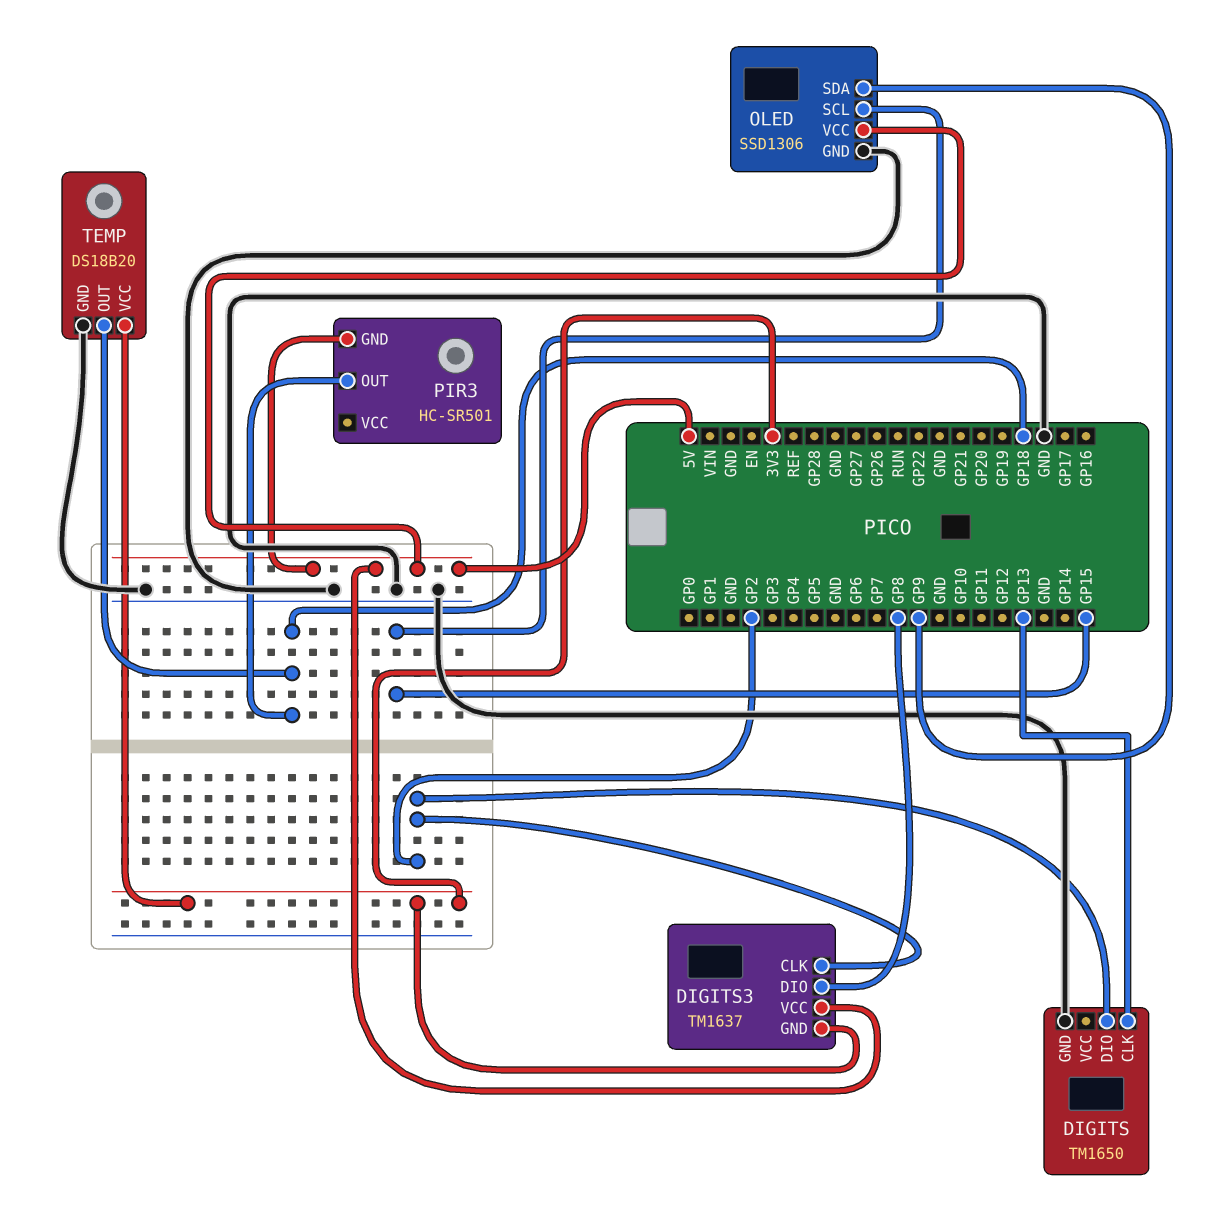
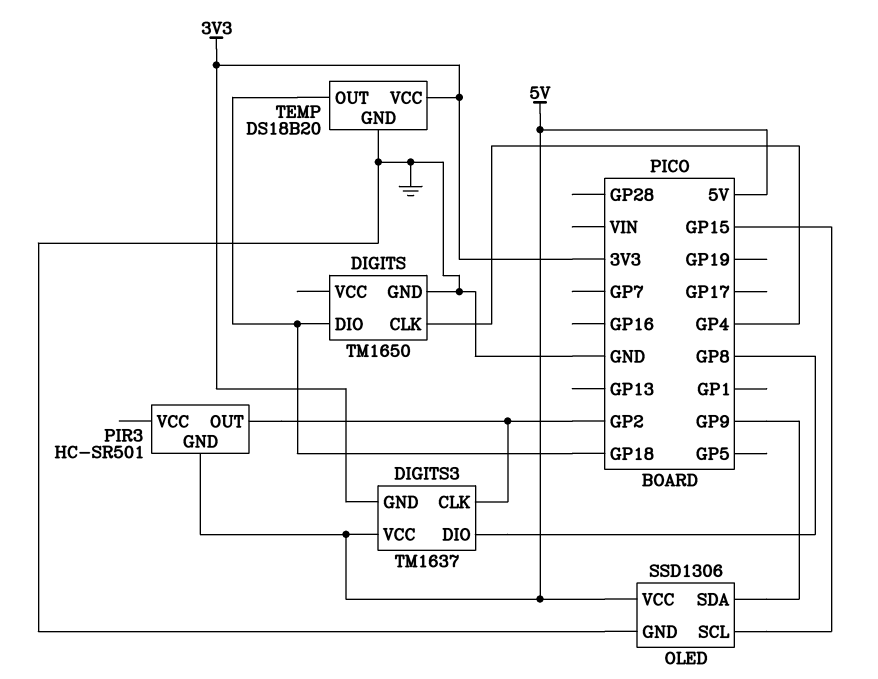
DIGITS pin CLK: GP13 -> GP4
DIGITS pin DIO: GP2 -> GP18
PIR3 pin OUT: GP18 -> GP2

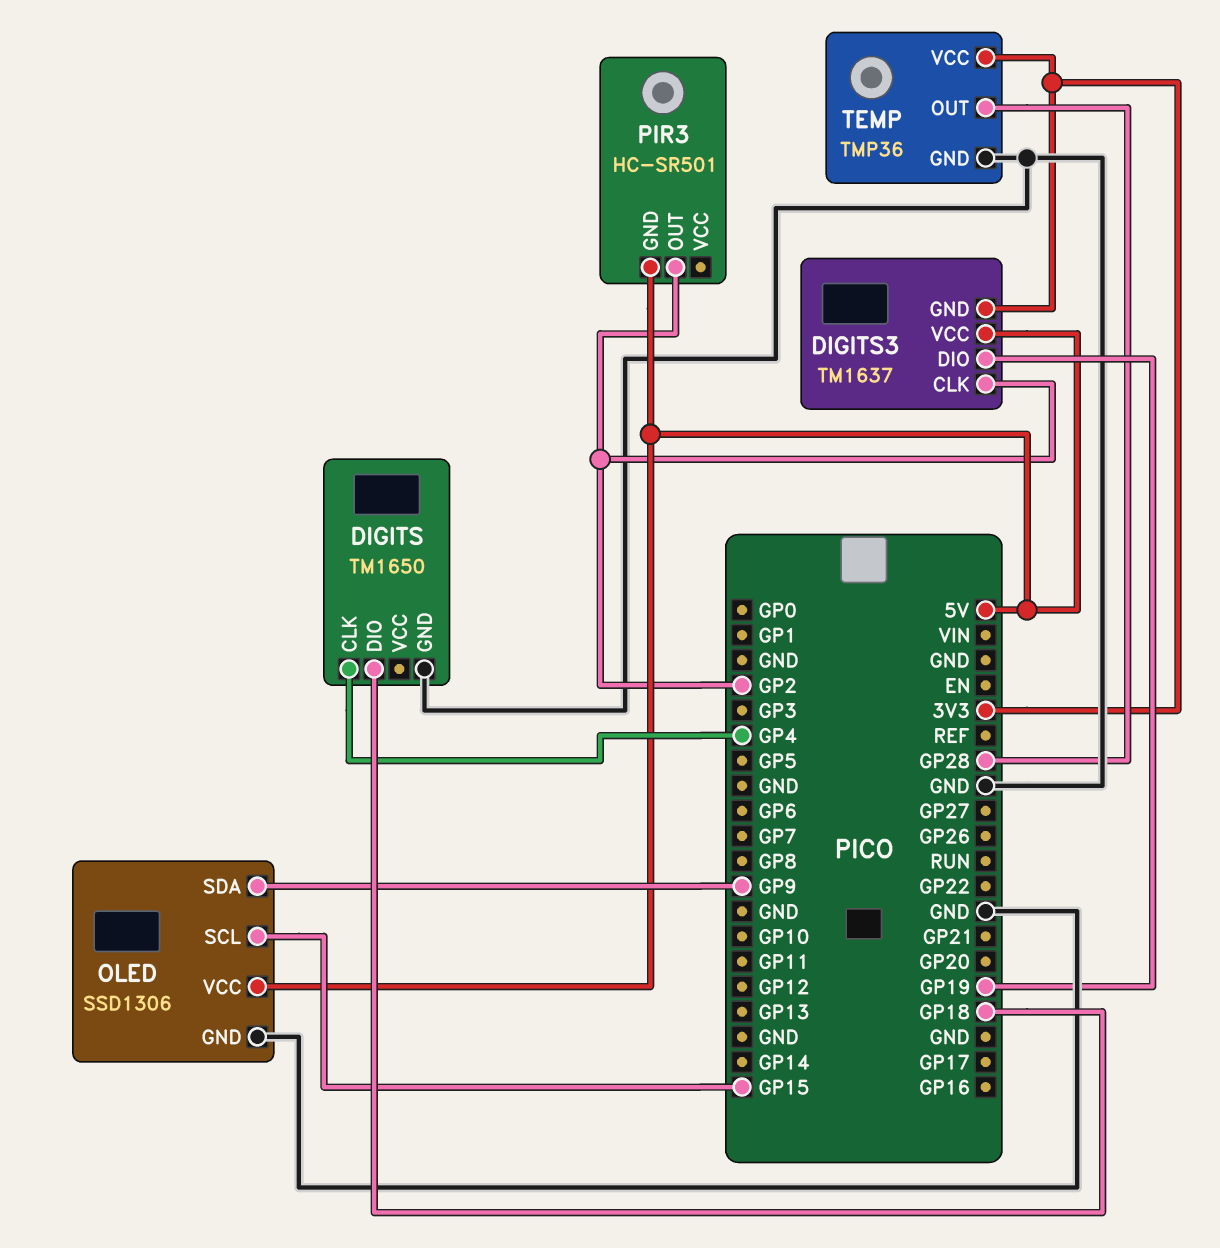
DIGITS3 pin DIO: GP8 -> GP19
TEMP: DS18B20 -> TMP36
TEMP pin OUT: GP18 -> GP28

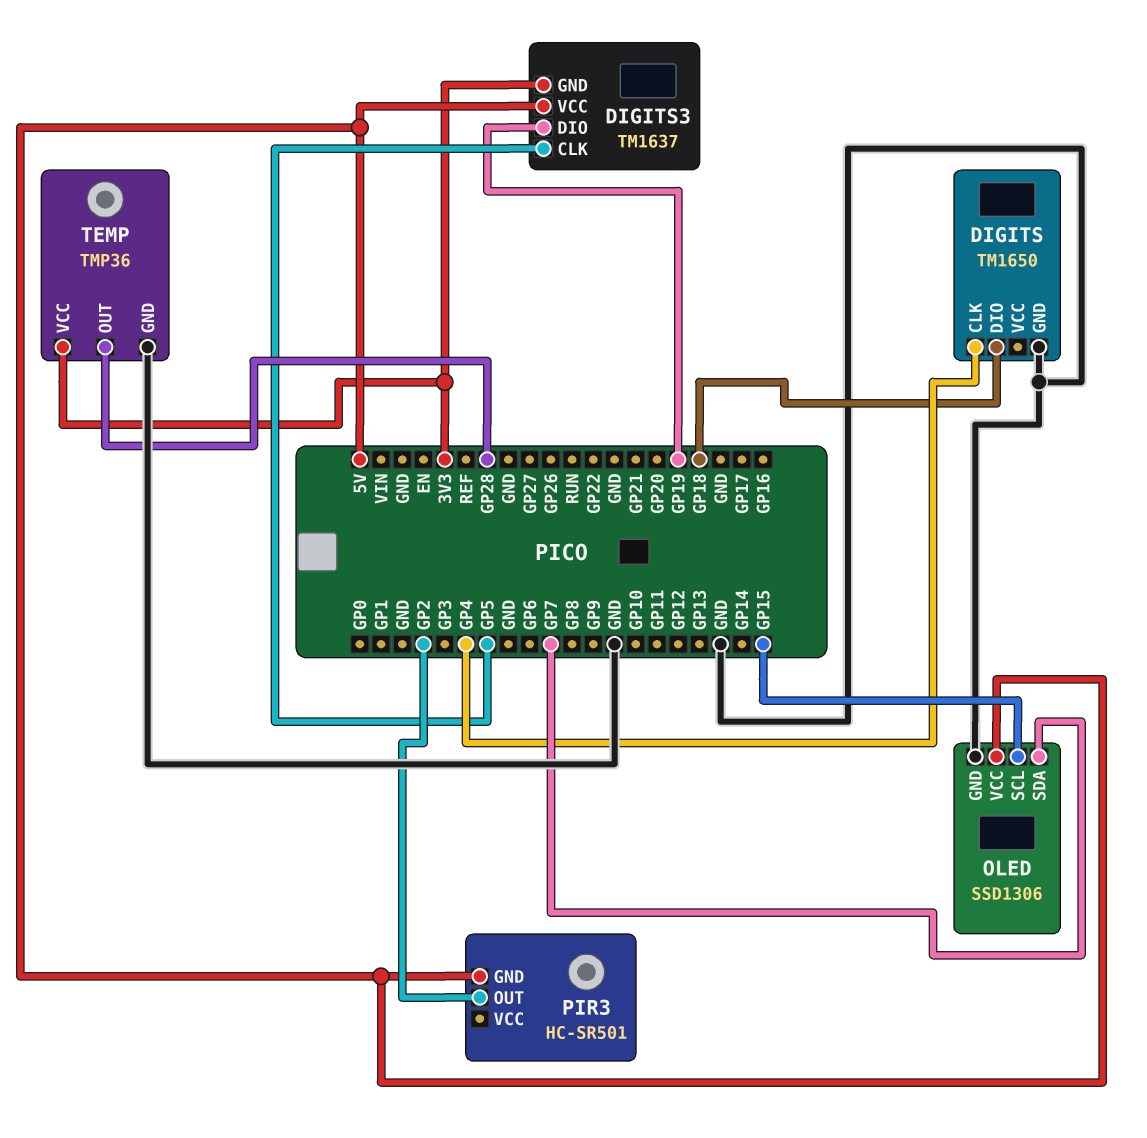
DIGITS3 pin CLK: GP2 -> GP5
OLED pin SDA: GP9 -> GP7

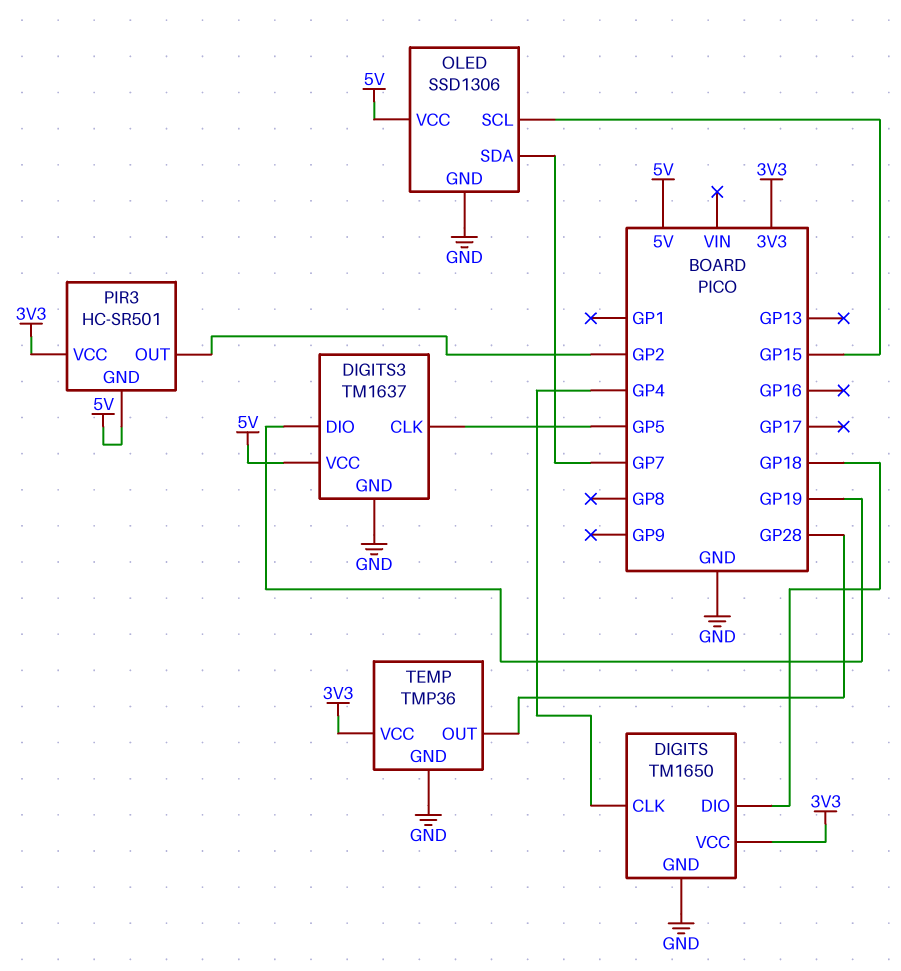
DIGITS pin VCC: none -> 3V3
DIGITS3 pin GND: 3V3 -> GND
PIR3 pin VCC: none -> 3V3

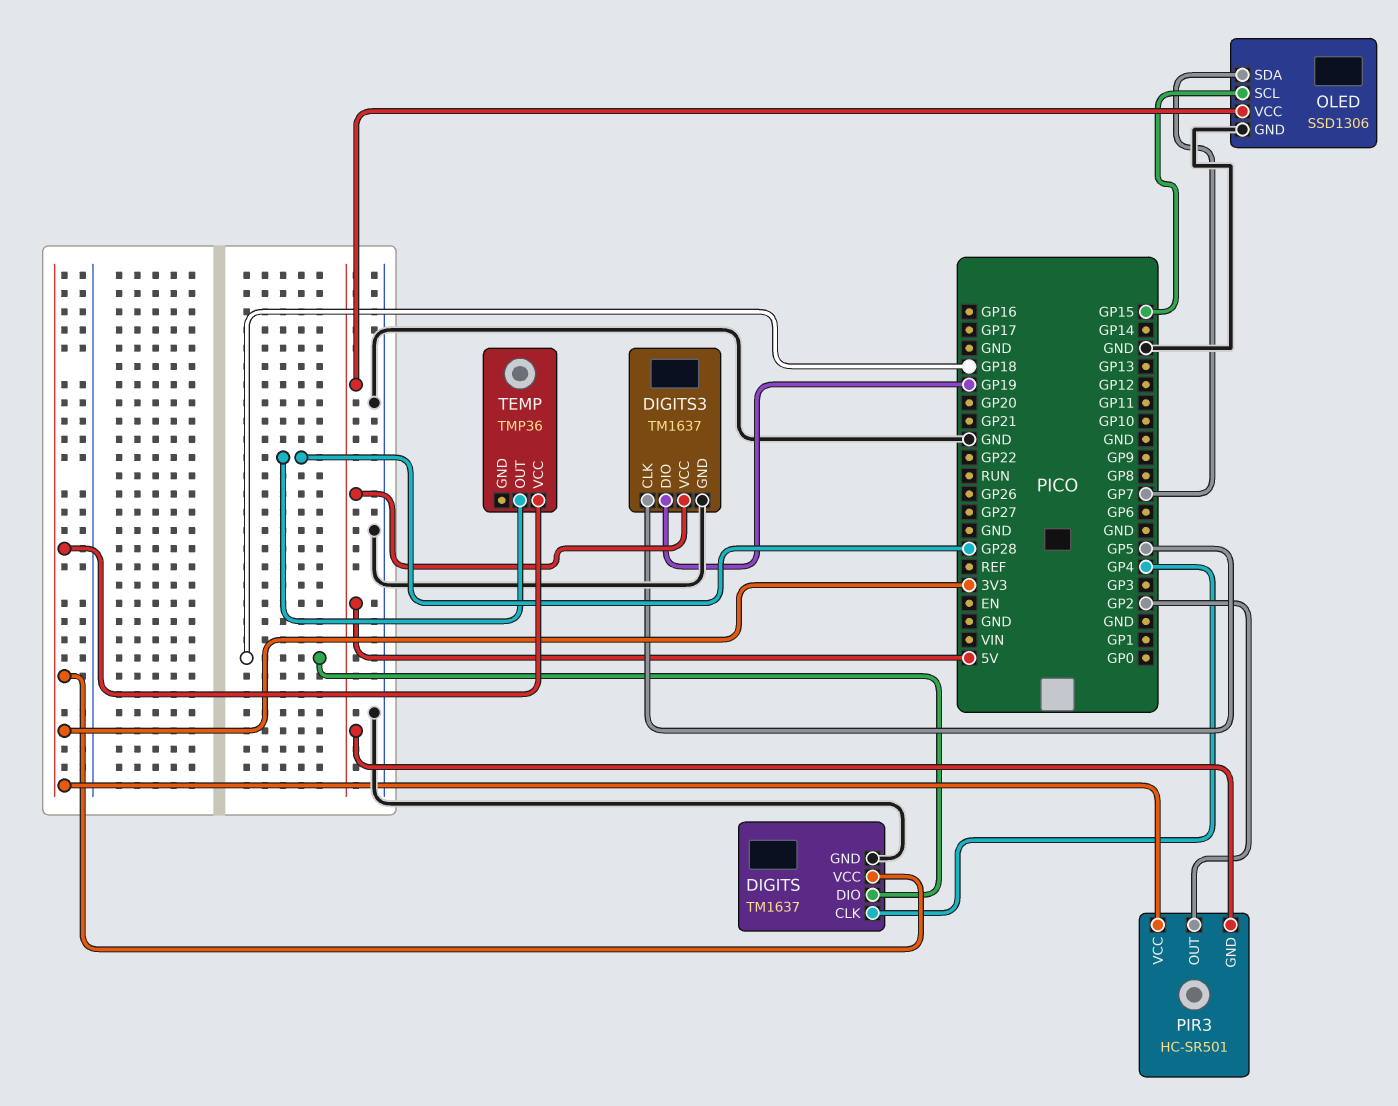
DIGITS: TM1650 -> TM1637
TEMP pin GND: GND -> none

